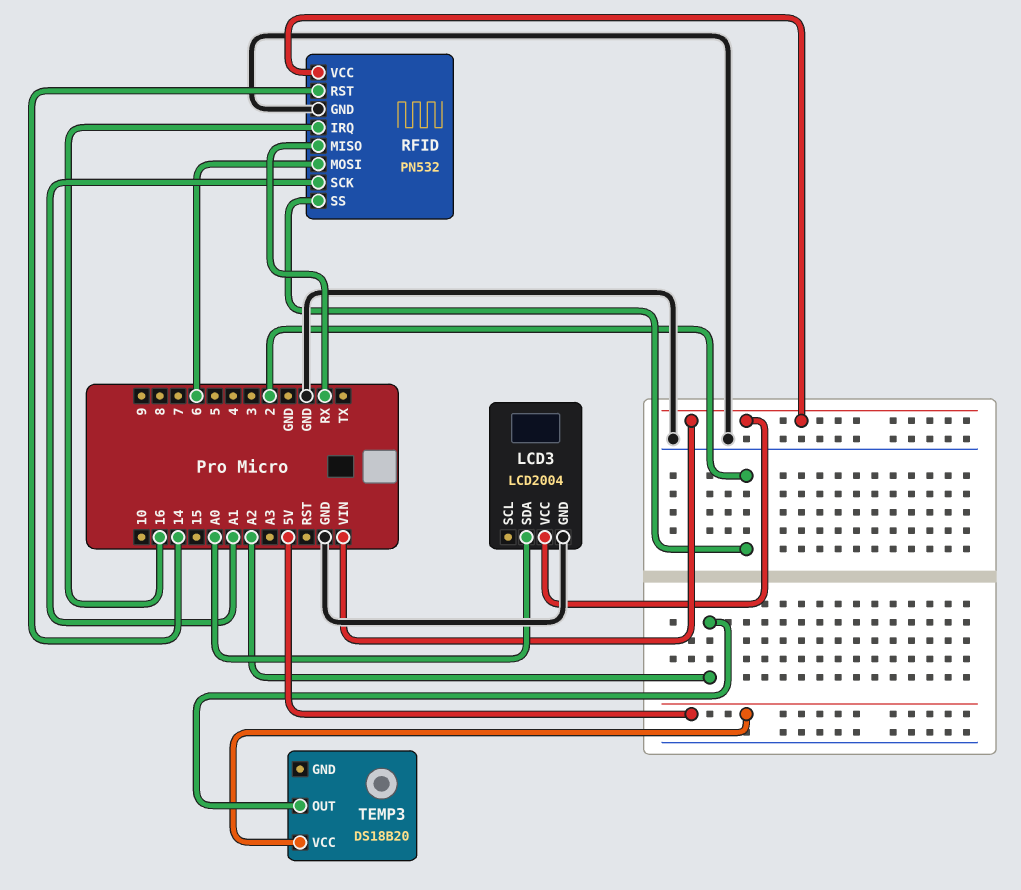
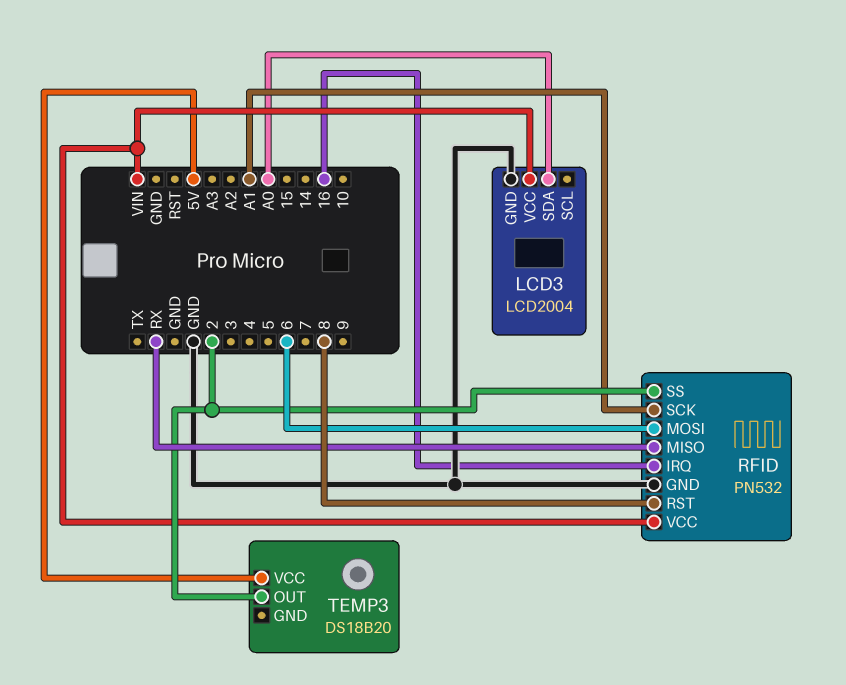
RFID pin RST: 14 -> 8
TEMP3 pin OUT: A2 -> 2

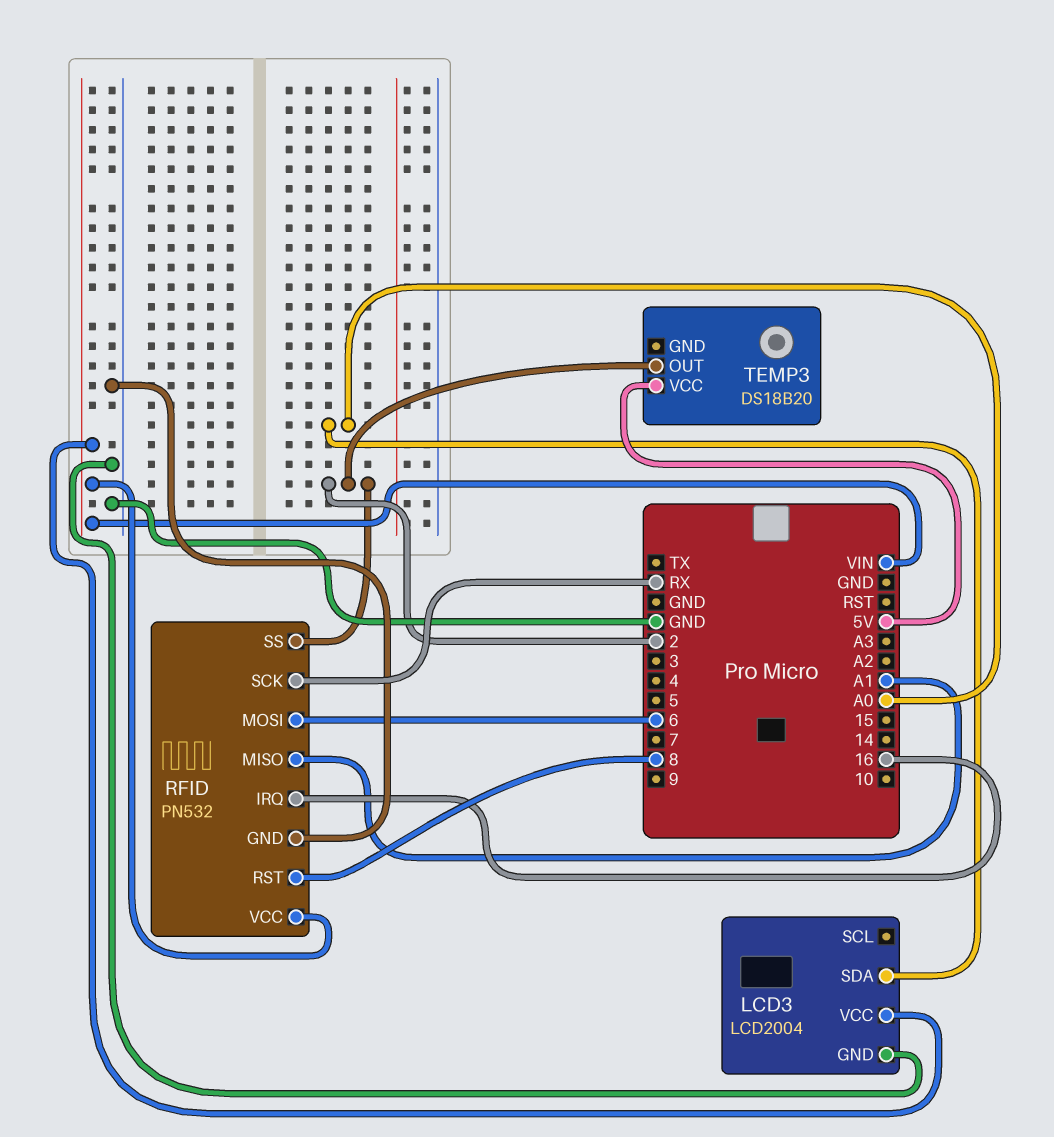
RFID pin MISO: RX -> A1
RFID pin SCK: A1 -> RX

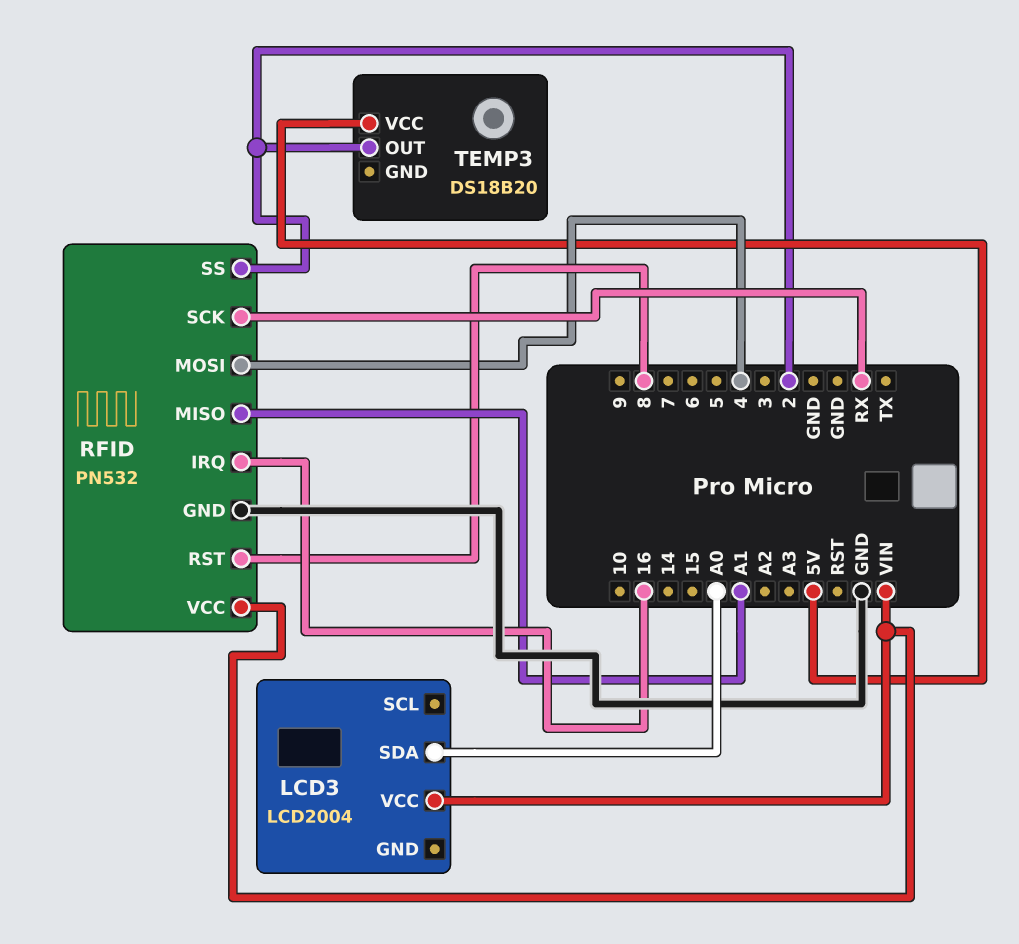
LCD3 pin GND: GND -> none
RFID pin MOSI: 6 -> 4

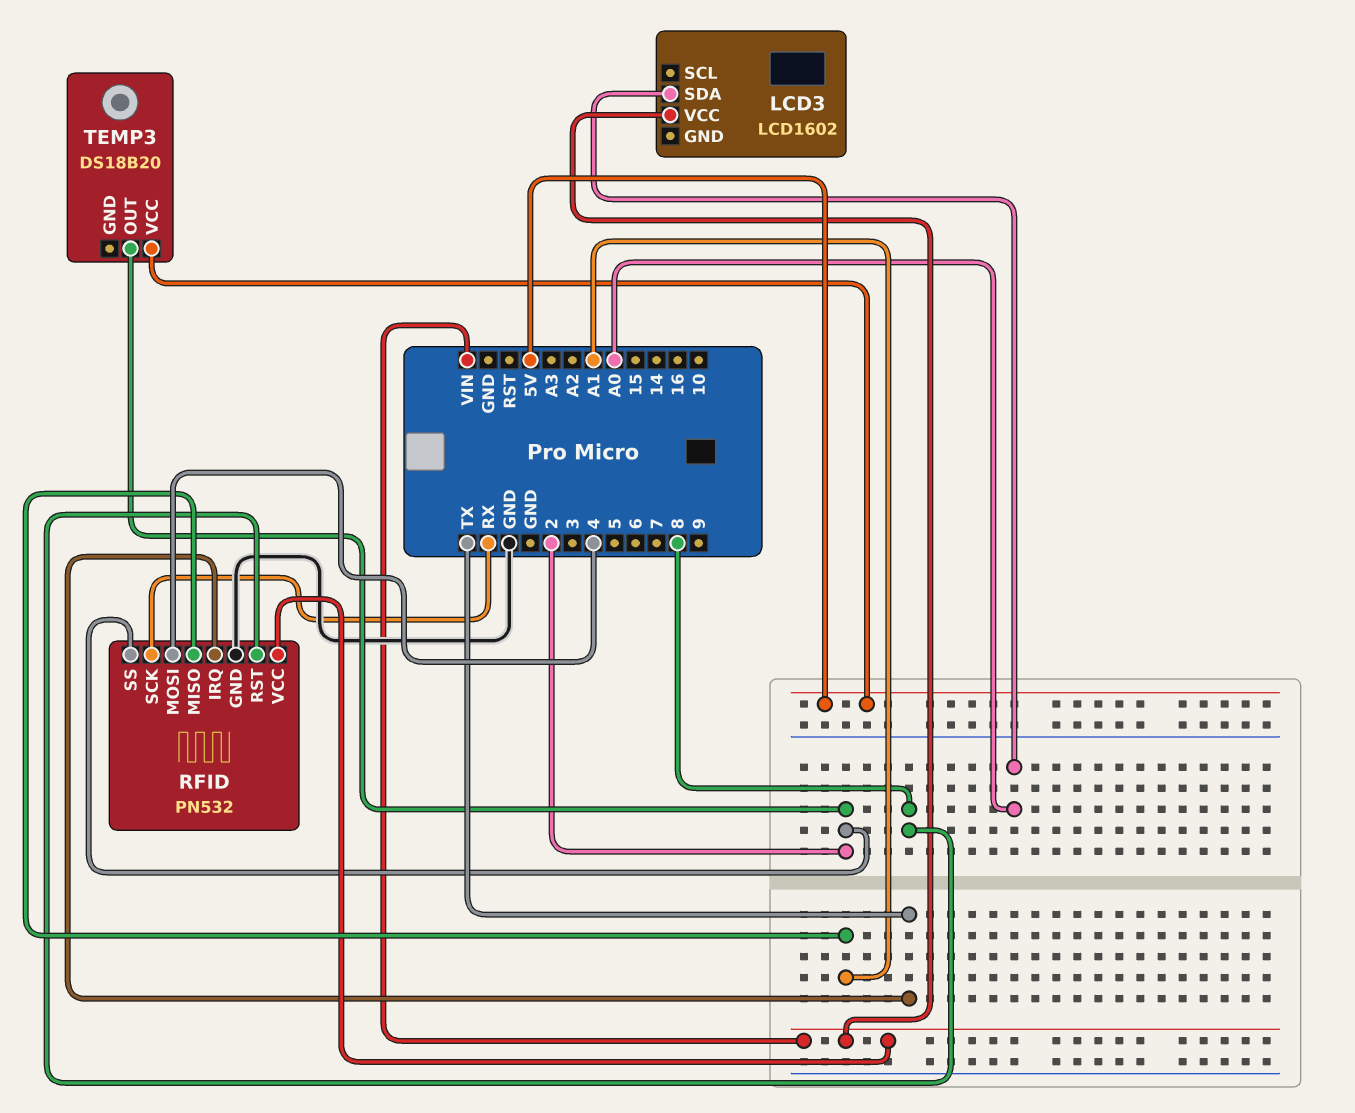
LCD3: LCD2004 -> LCD1602
RFID pin IRQ: 16 -> TX

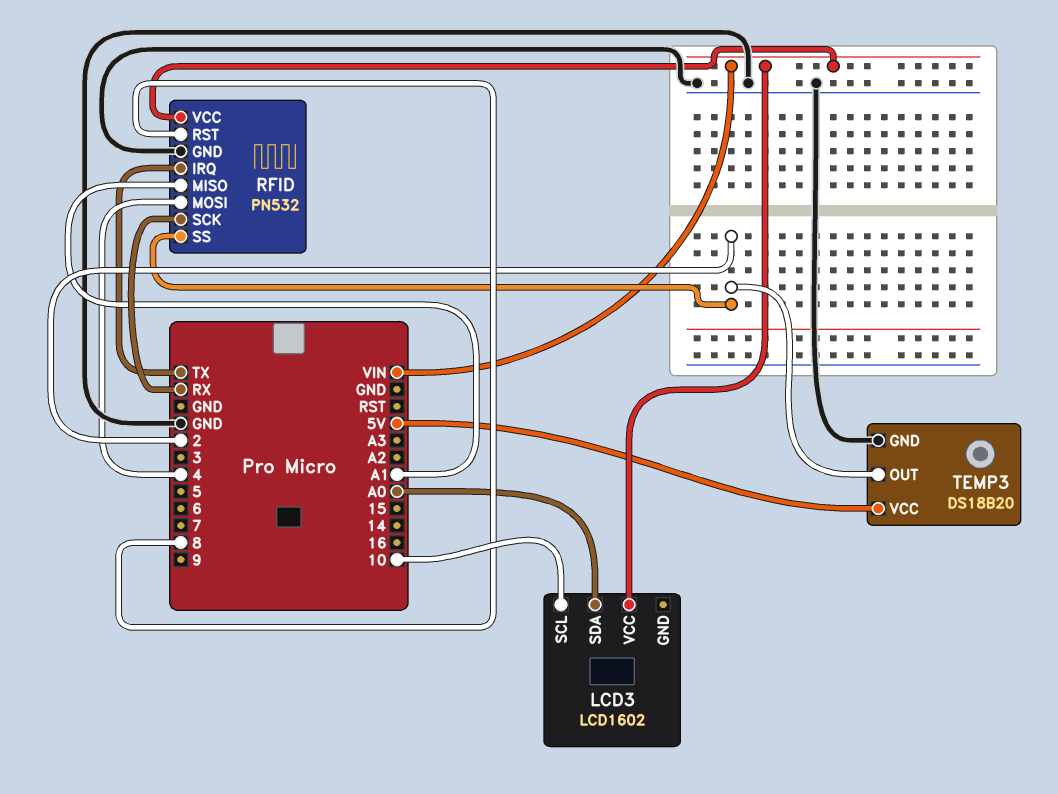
LCD3 pin SCL: none -> 10
TEMP3 pin GND: none -> GND

